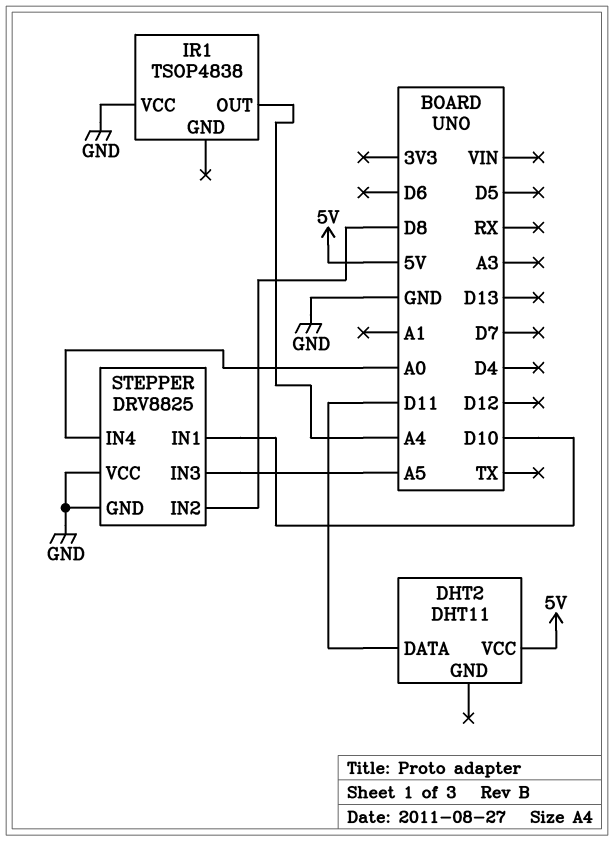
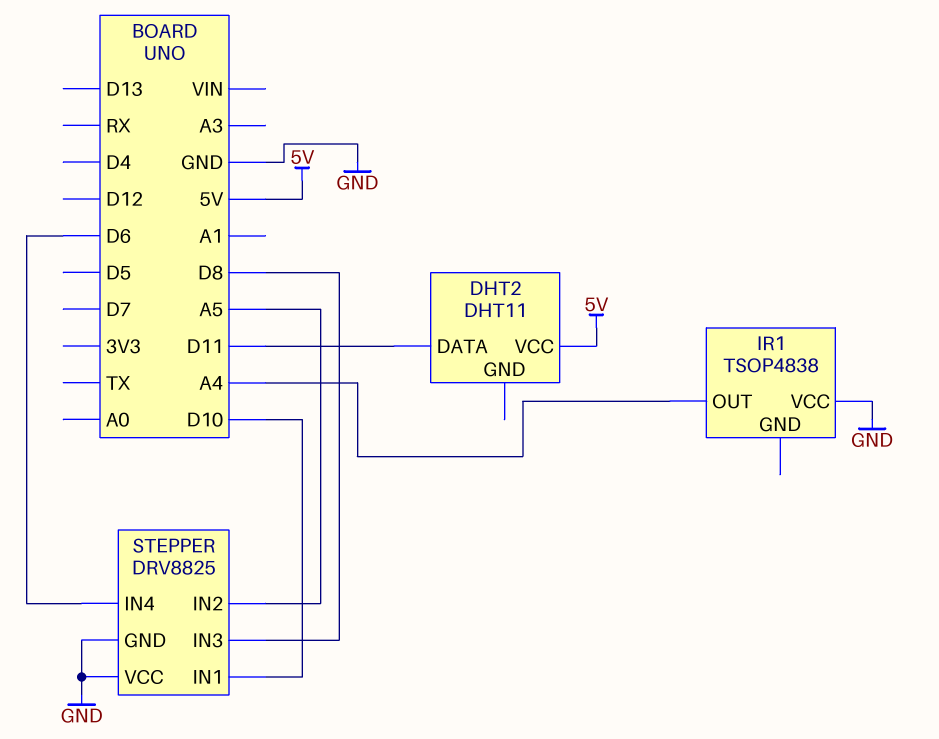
STEPPER pin IN2: D8 -> A5
STEPPER pin IN3: A5 -> D8
STEPPER pin IN4: A0 -> D6

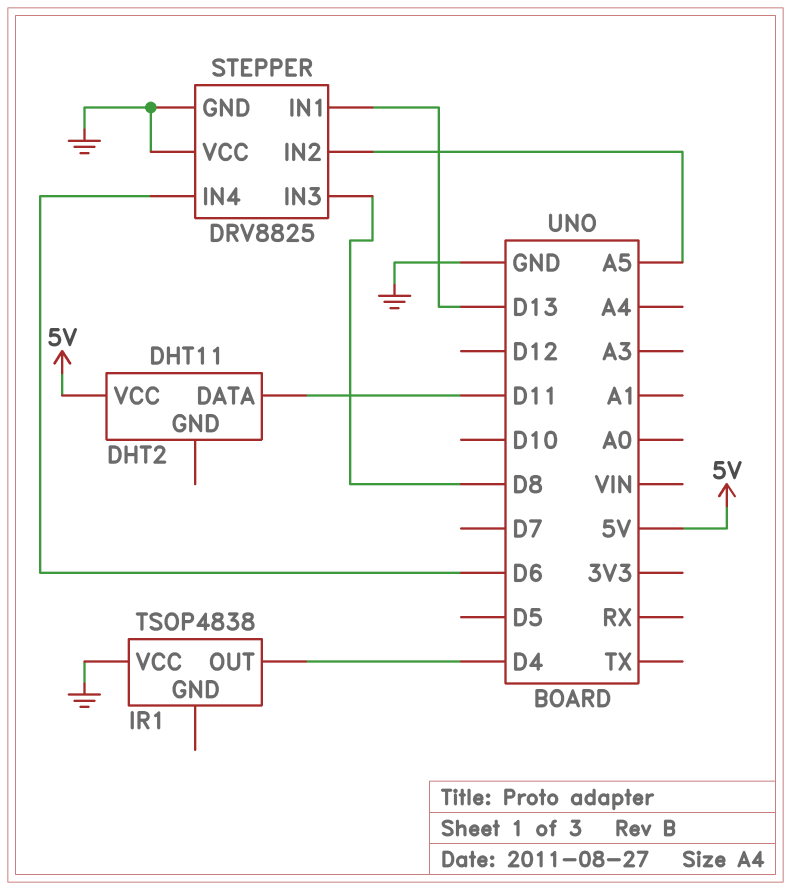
IR1 pin OUT: A4 -> D4
STEPPER pin IN1: D10 -> D13

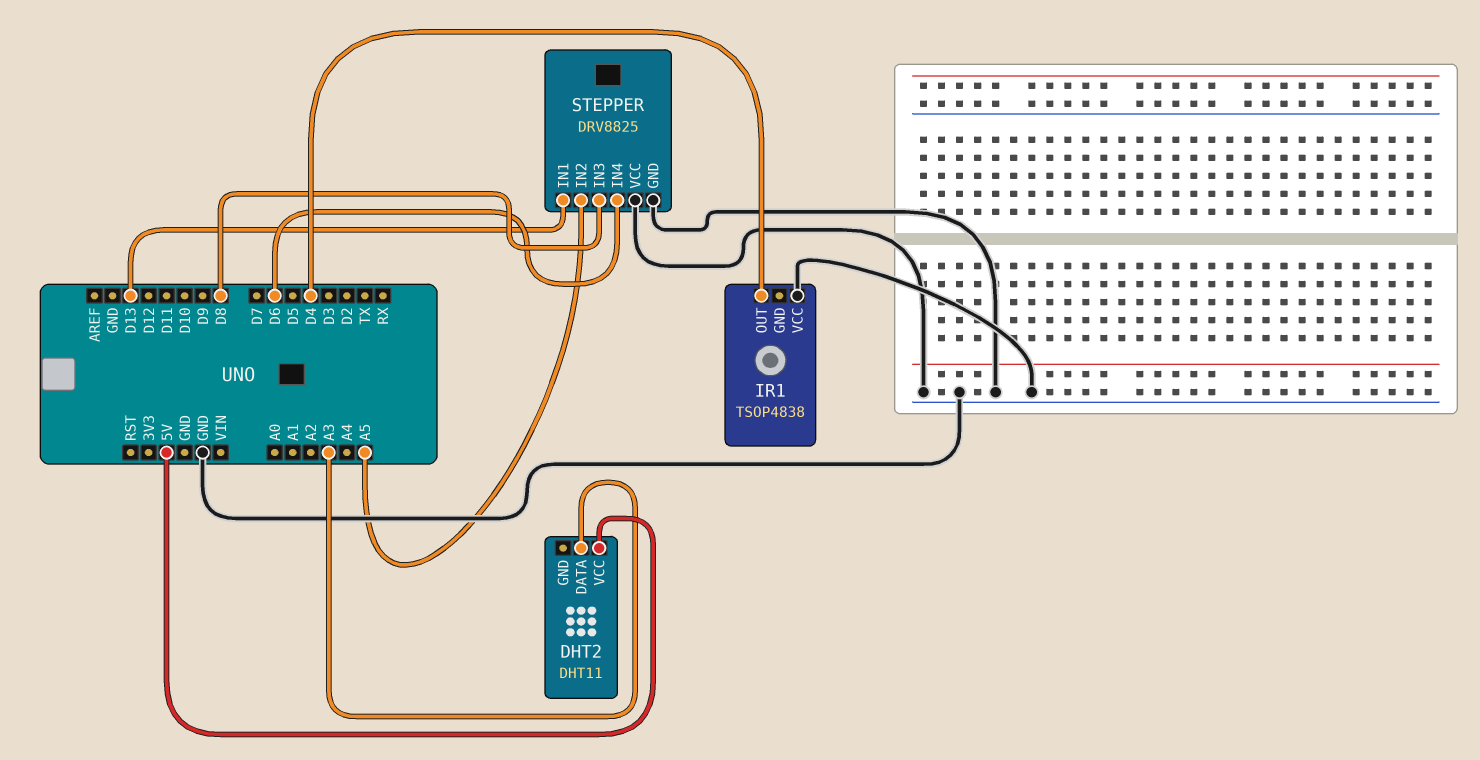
DHT2 pin DATA: D11 -> A3

